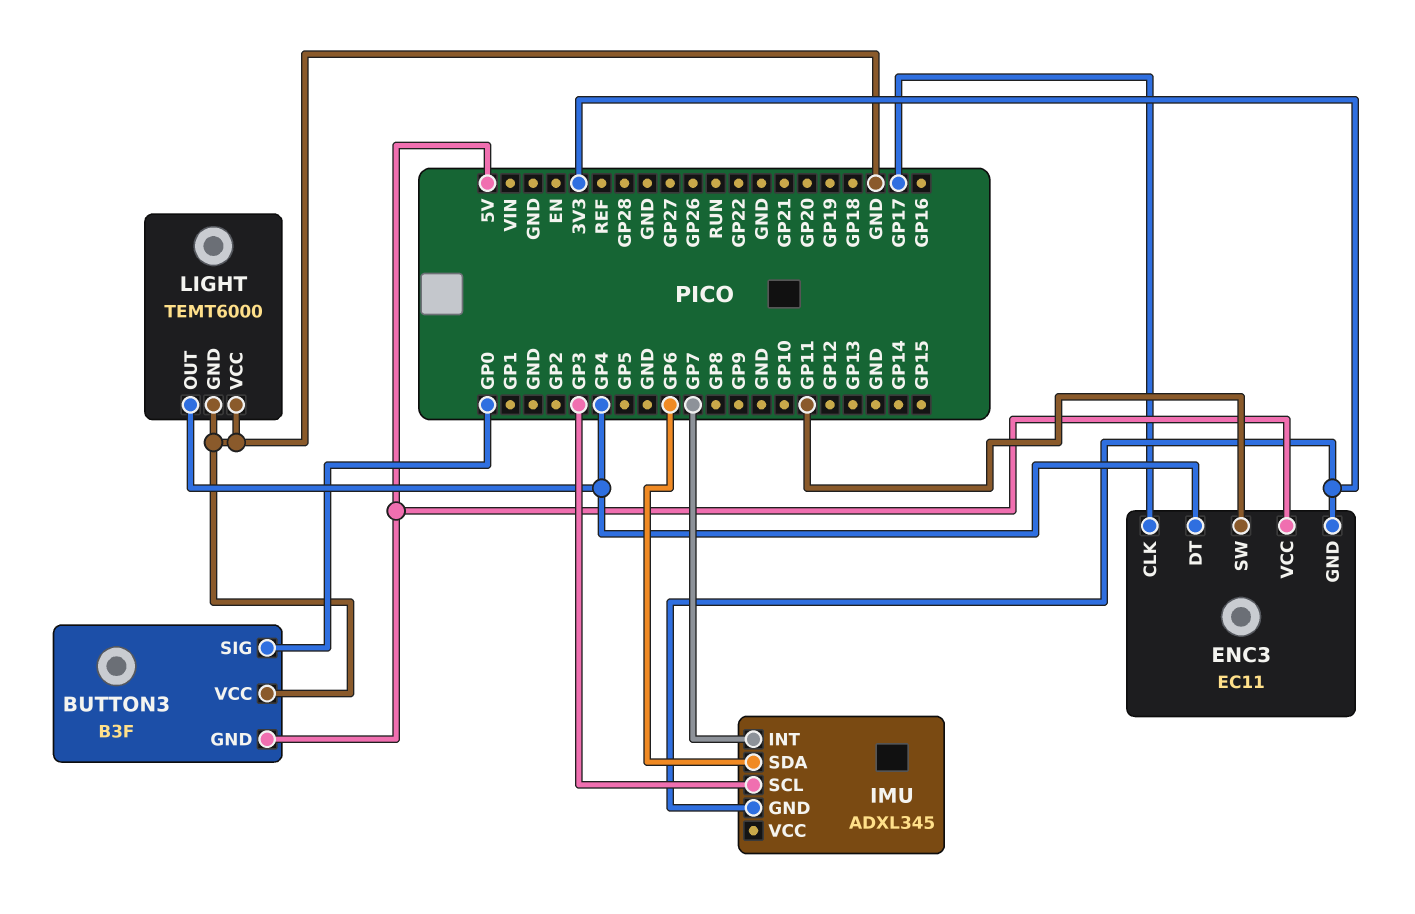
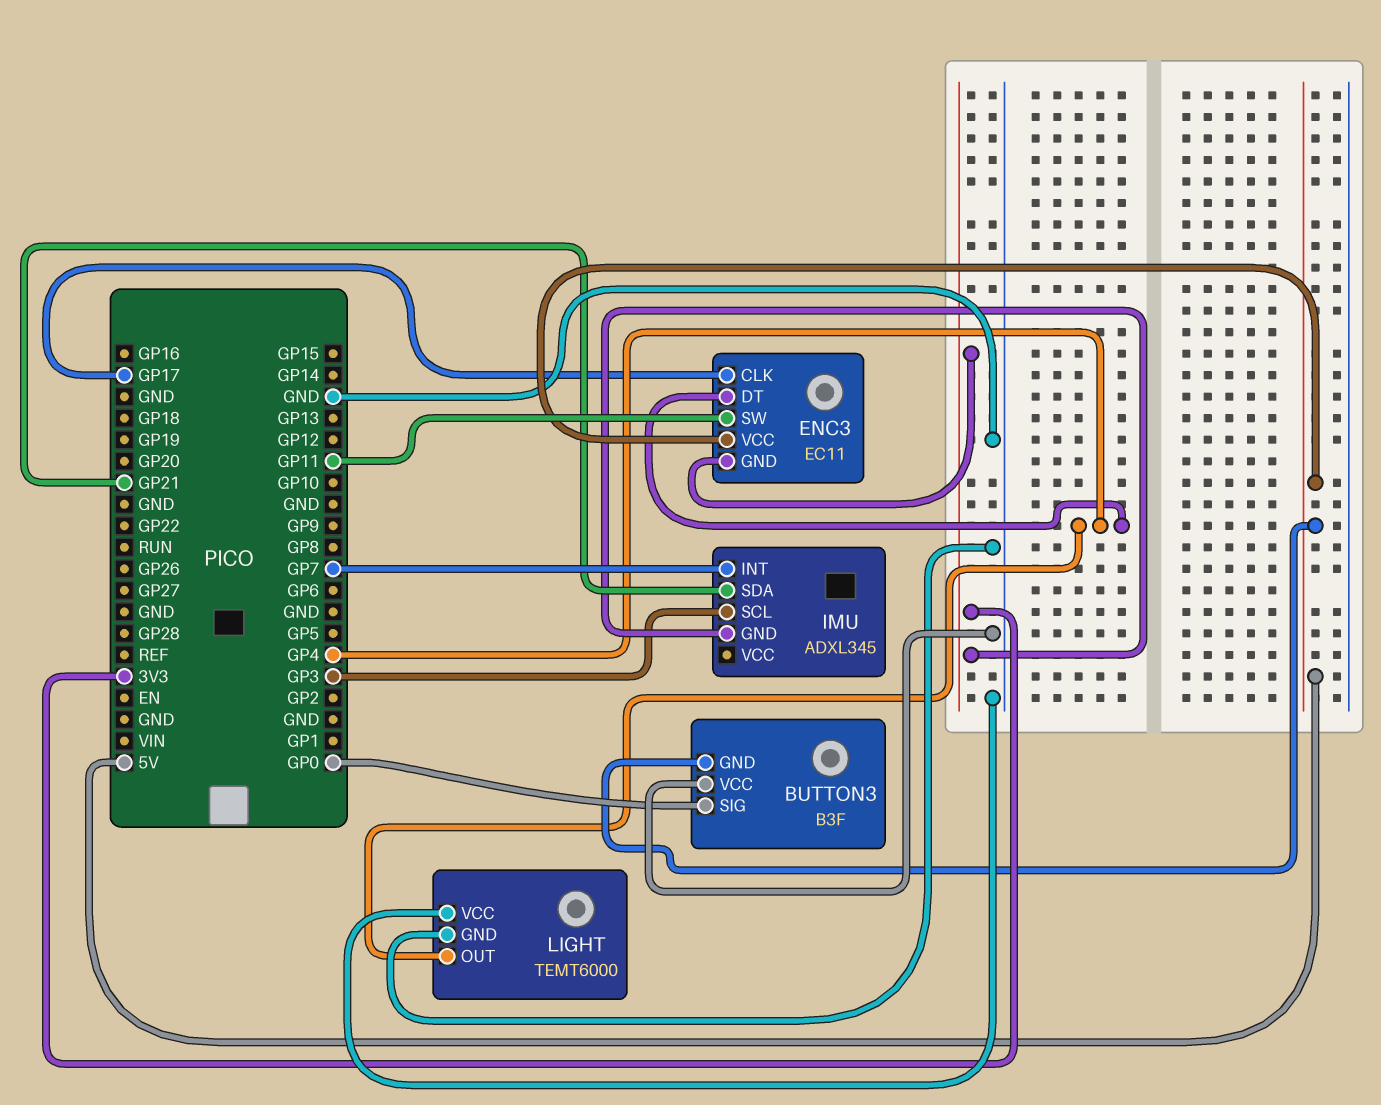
IMU pin SDA: GP6 -> GP21

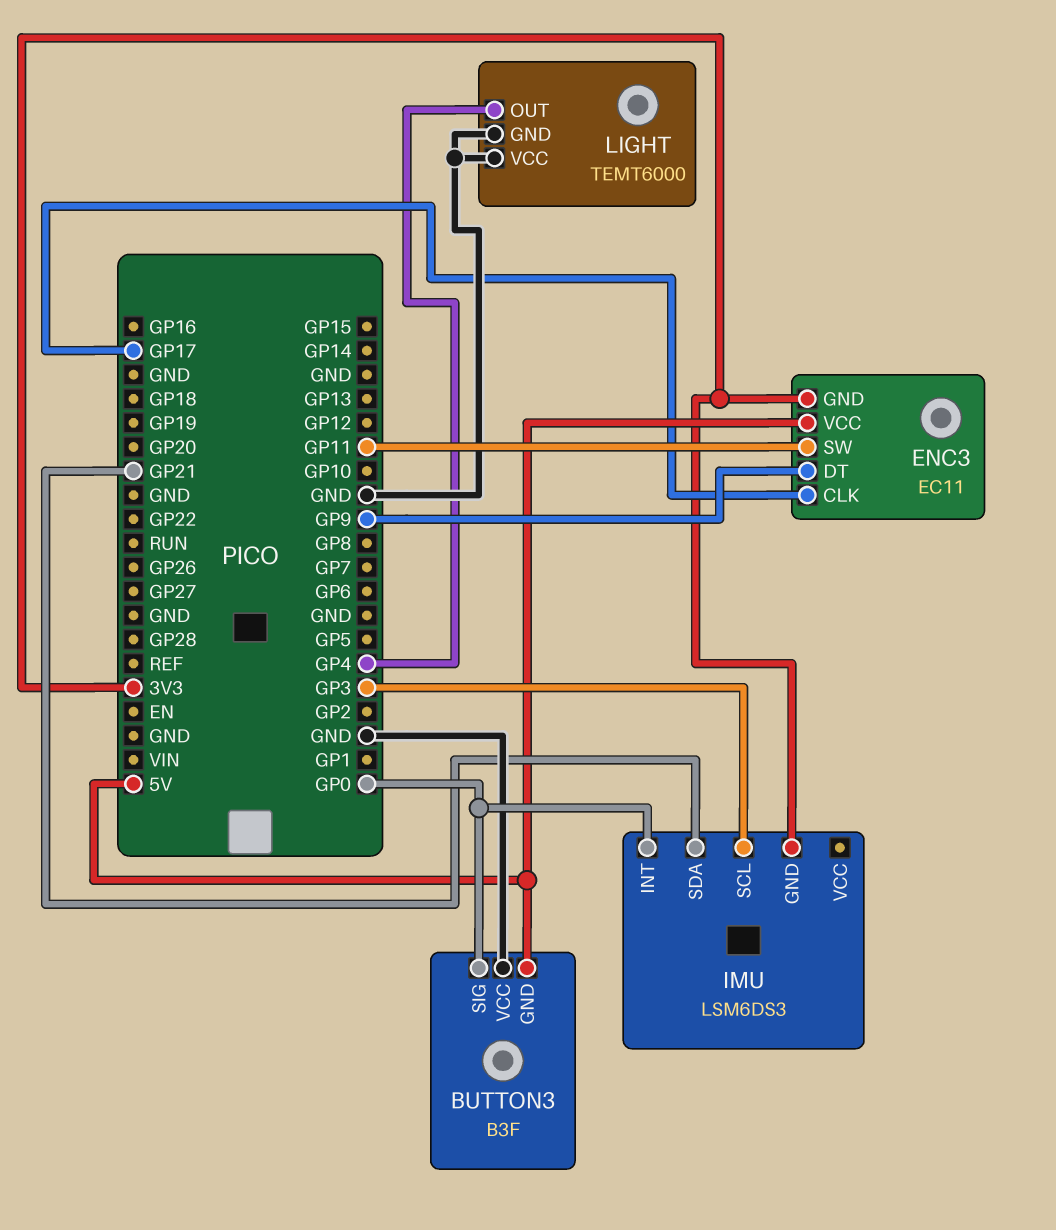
ENC3 pin DT: GP4 -> GP9
IMU: ADXL345 -> LSM6DS3
IMU pin INT: GP7 -> GP0

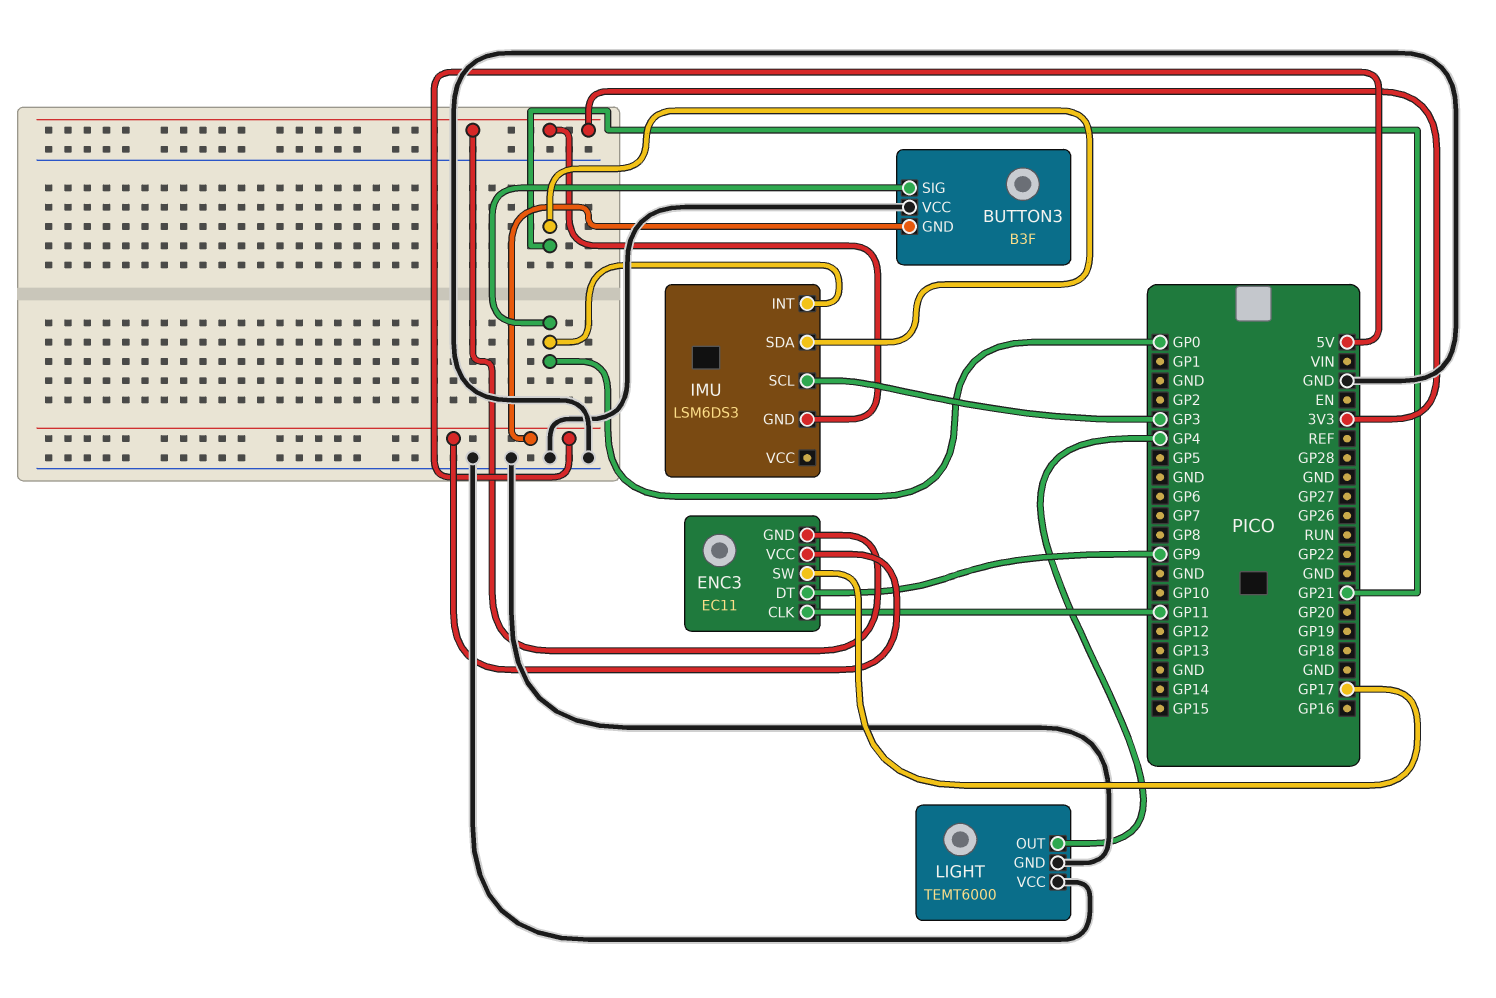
ENC3 pin CLK: GP17 -> GP11
ENC3 pin SW: GP11 -> GP17

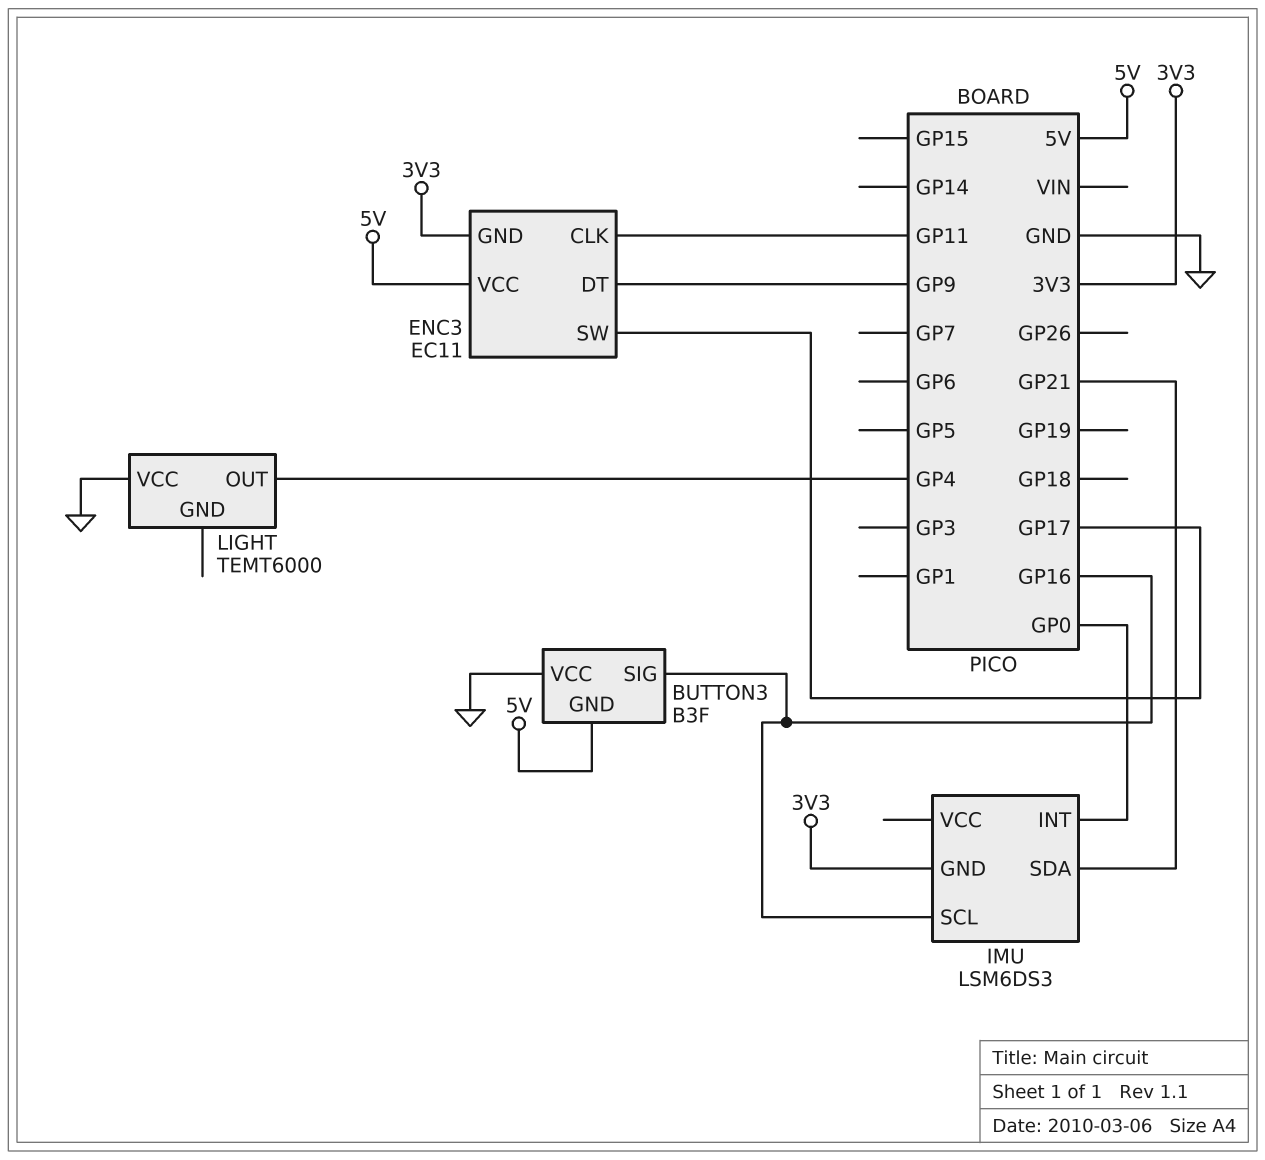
BUTTON3 pin SIG: GP0 -> GP16
IMU pin SCL: GP3 -> GP16
LIGHT pin GND: GND -> none

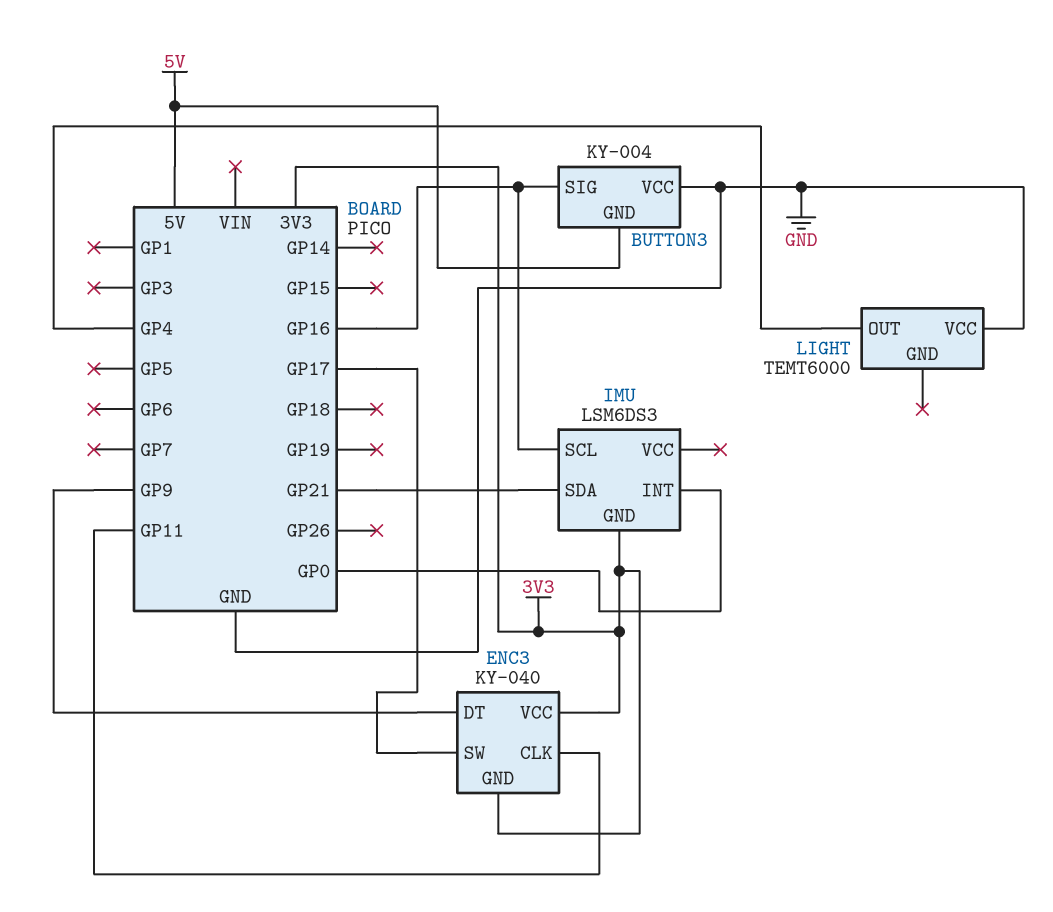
BUTTON3: B3F -> KY-004
ENC3: EC11 -> KY-040
ENC3 pin VCC: 5V -> 3V3

